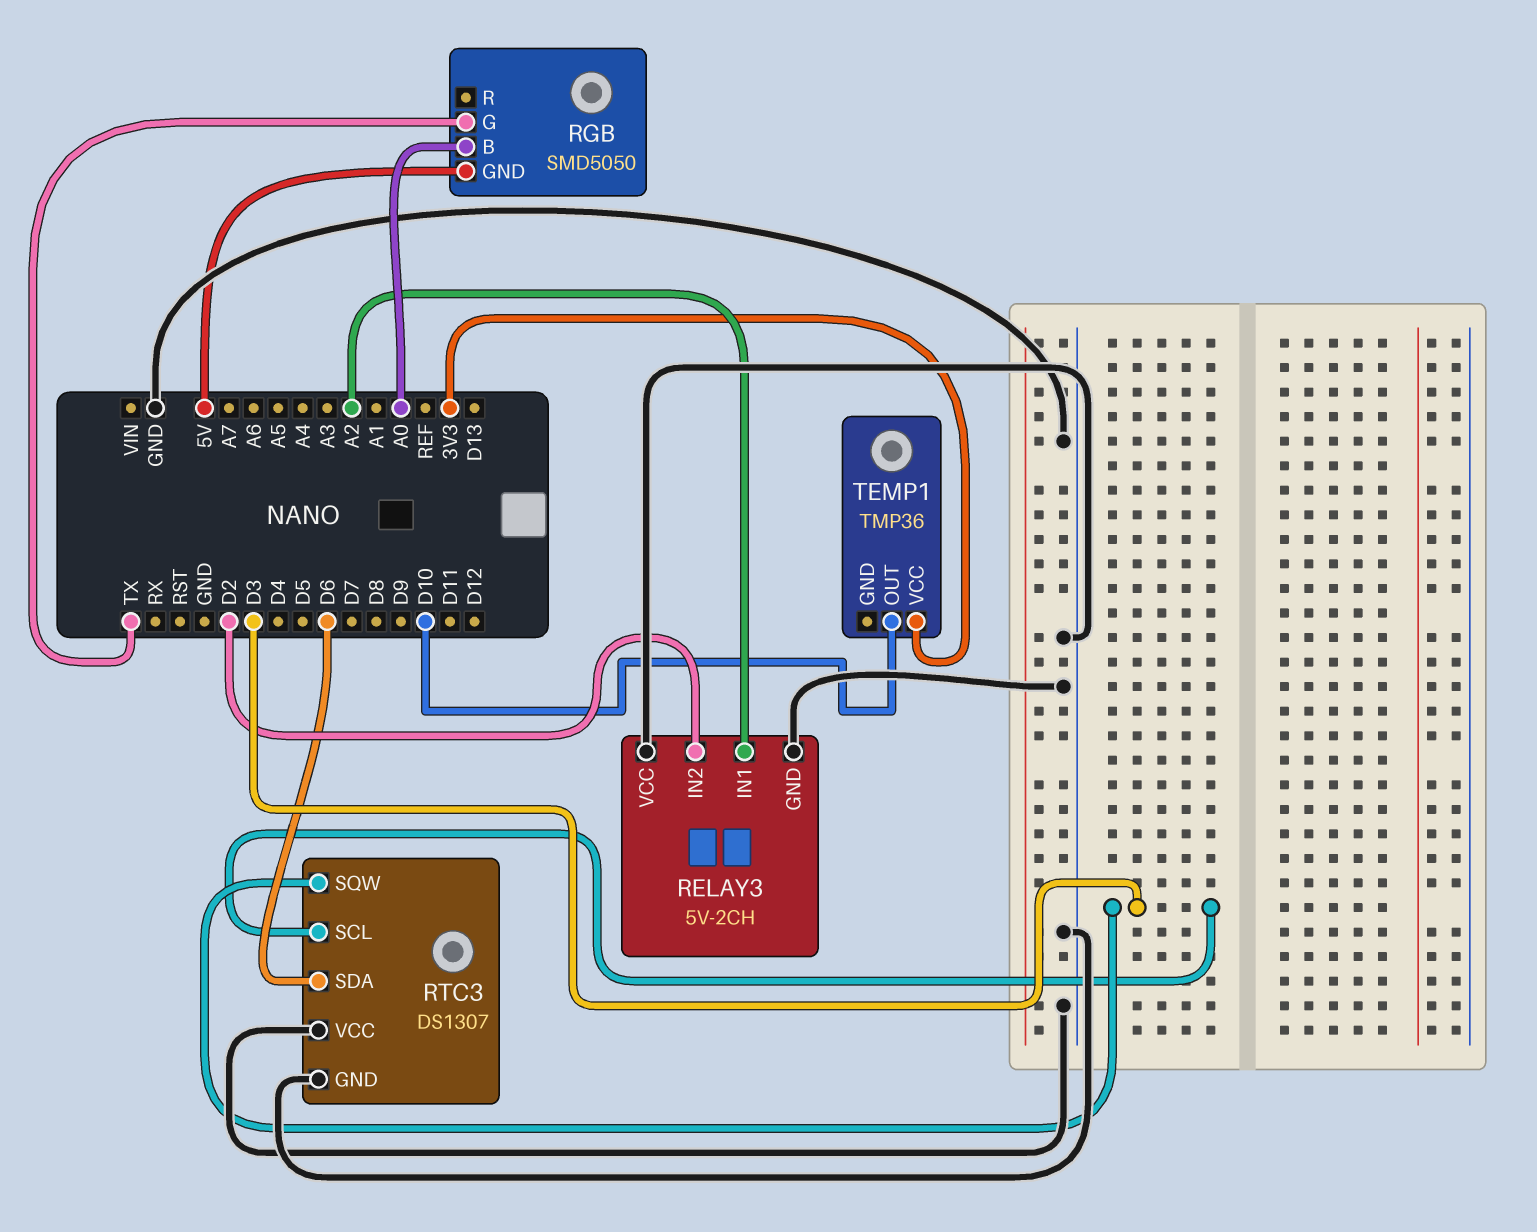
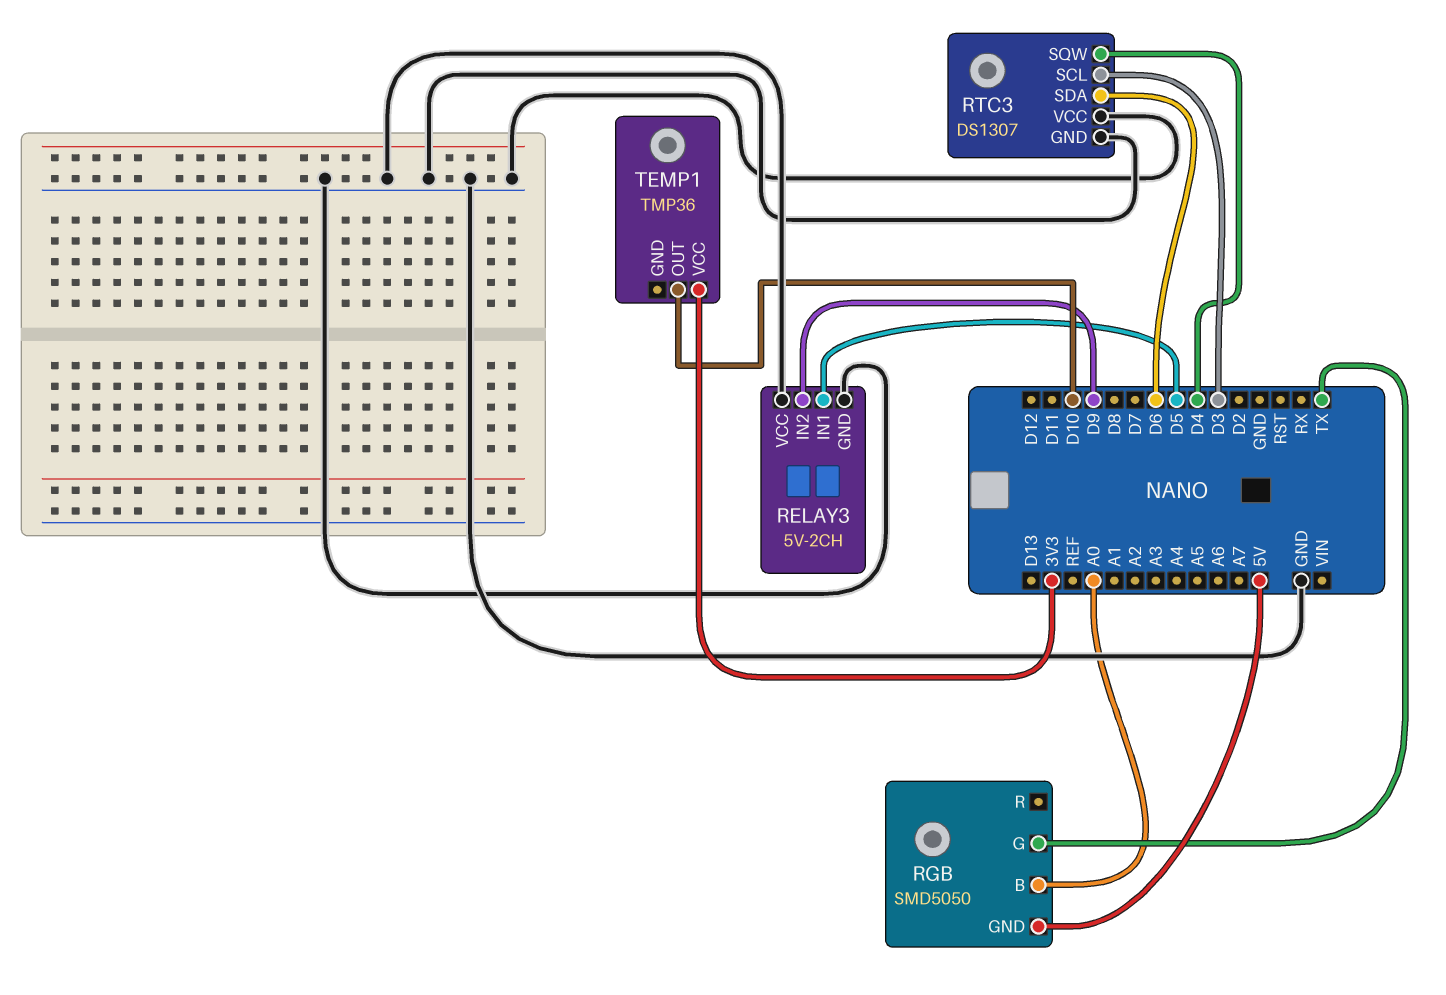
RELAY3 pin IN1: A2 -> D5
RELAY3 pin IN2: D2 -> D9
RTC3 pin SQW: D3 -> D4

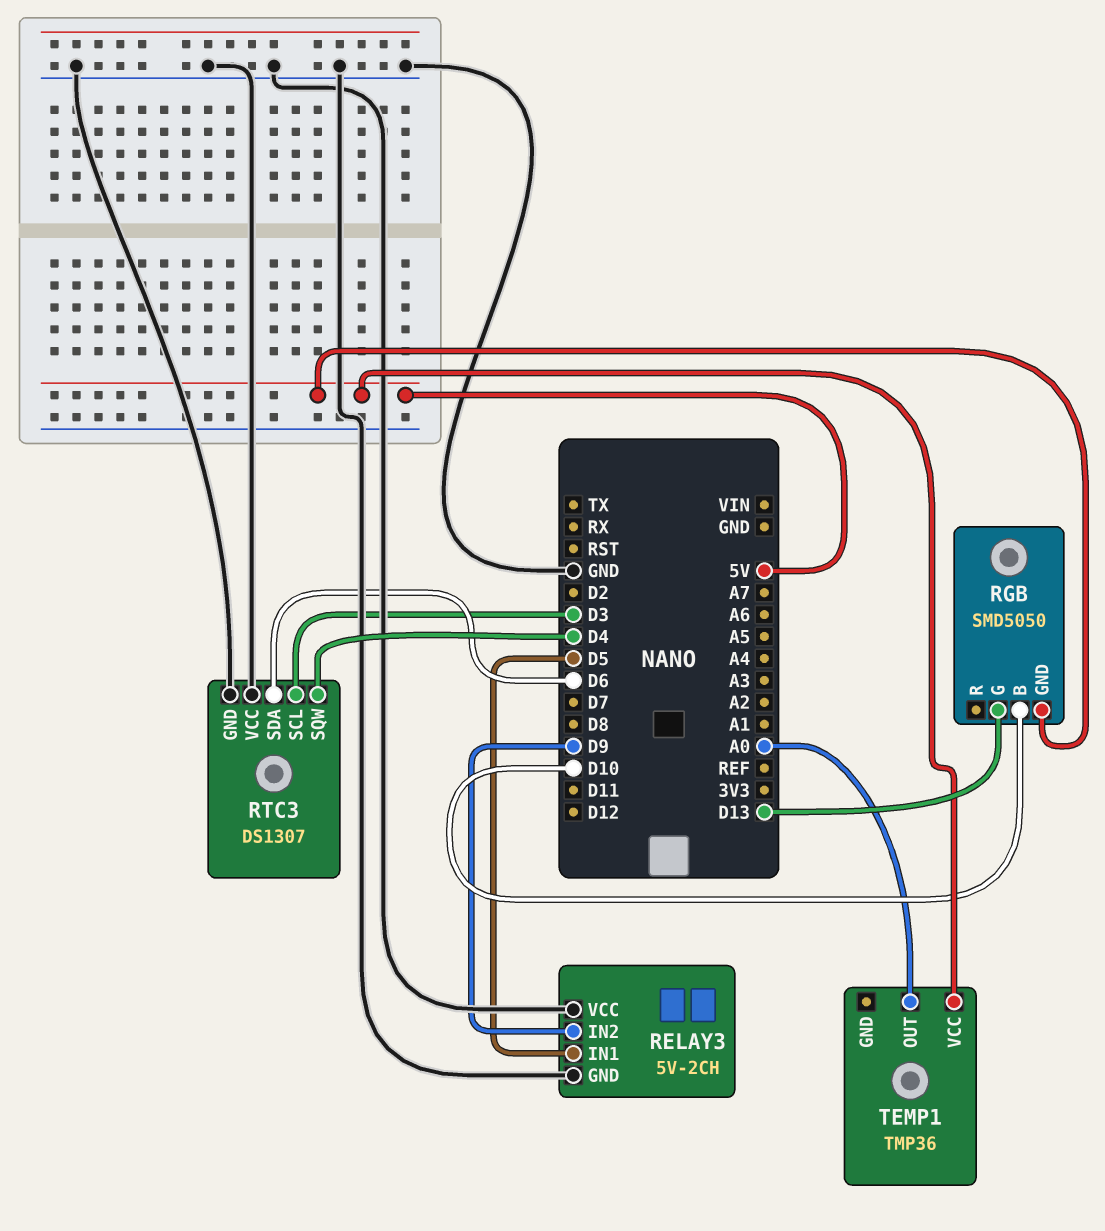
RGB pin B: A0 -> D10
RGB pin G: TX -> D13
TEMP1 pin OUT: D10 -> A0
TEMP1 pin VCC: 3V3 -> 5V

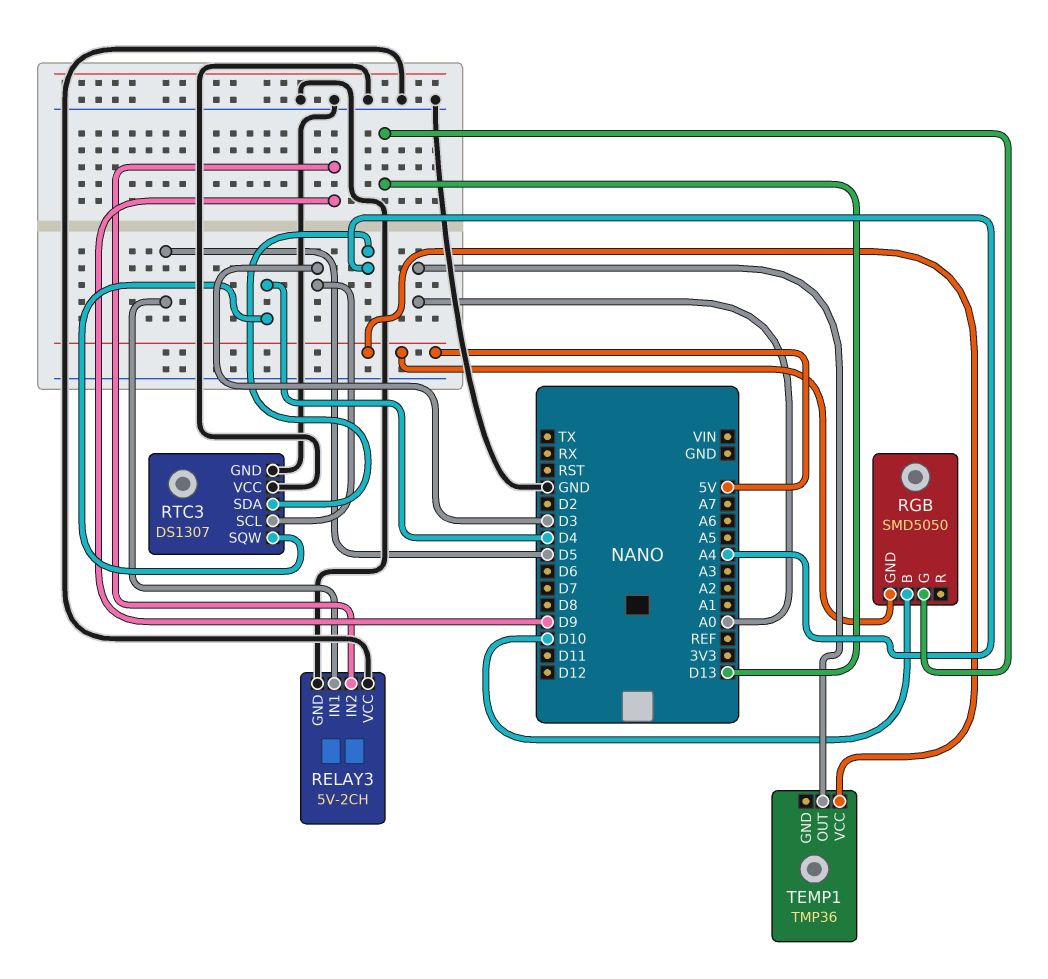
RTC3 pin SDA: D6 -> A4

